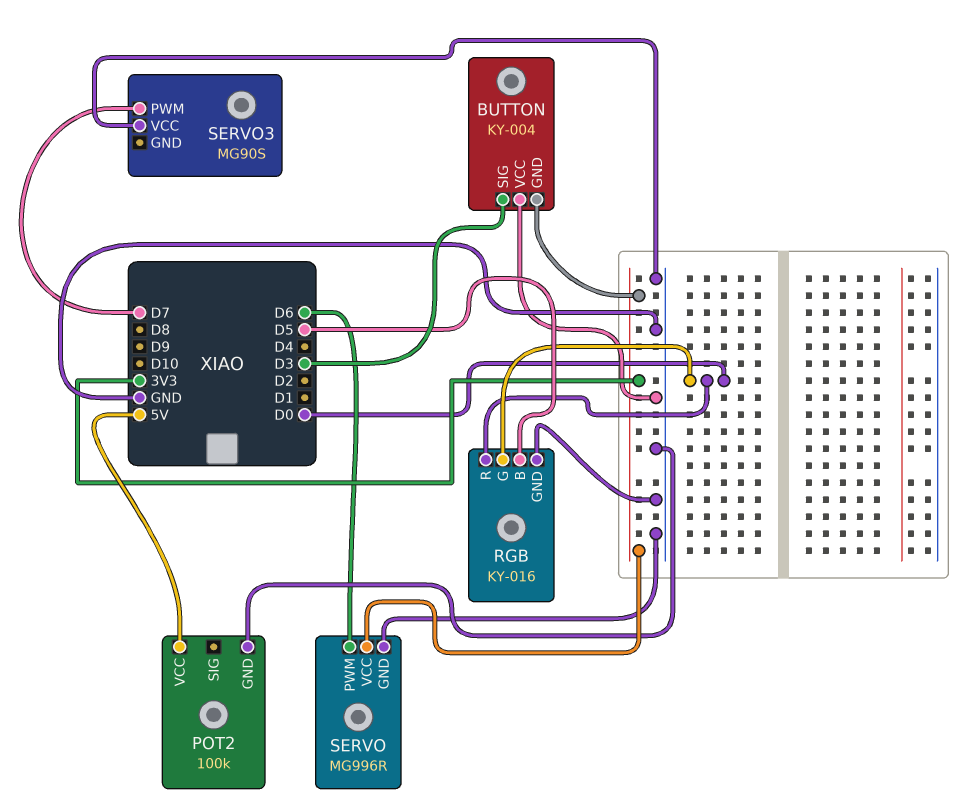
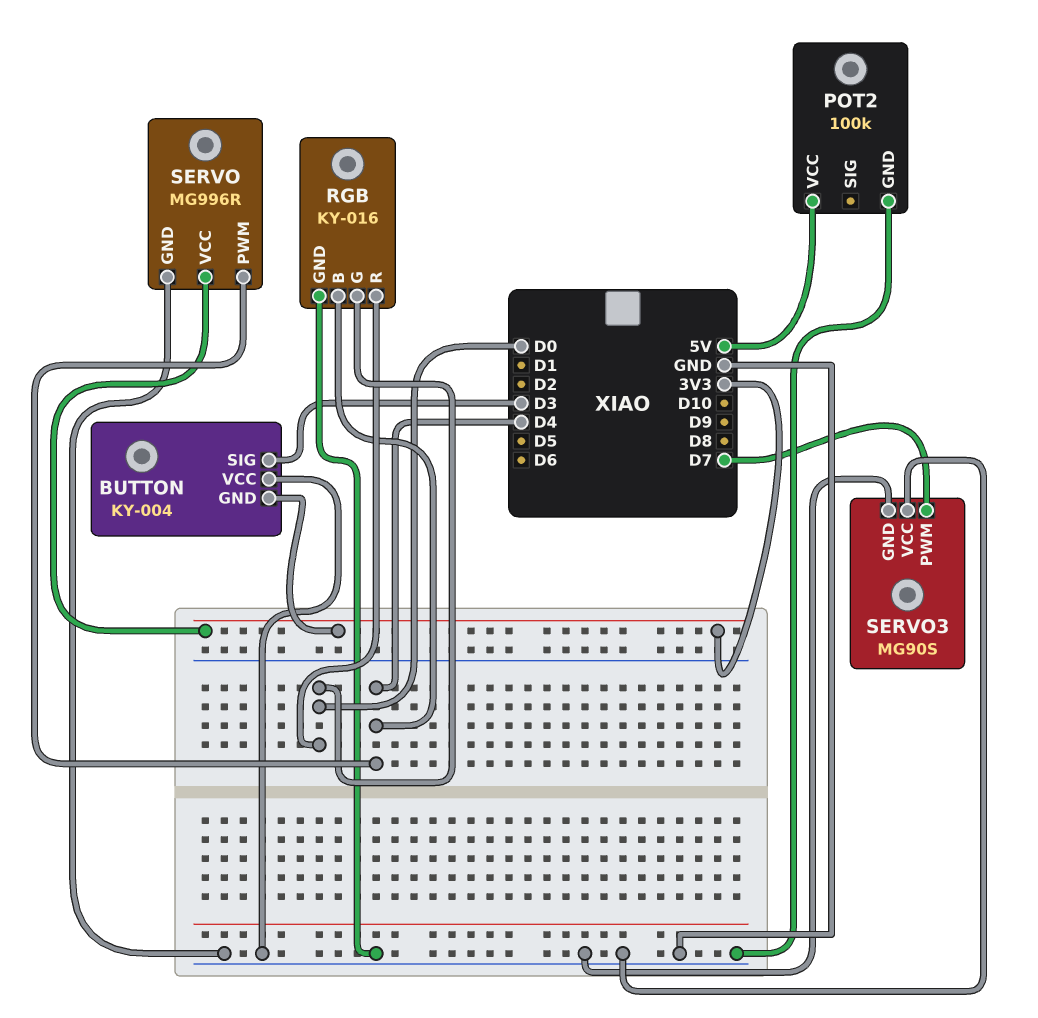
RGB pin B: D5 -> D4
SERVO pin PWM: D6 -> D4
SERVO3 pin GND: none -> GND

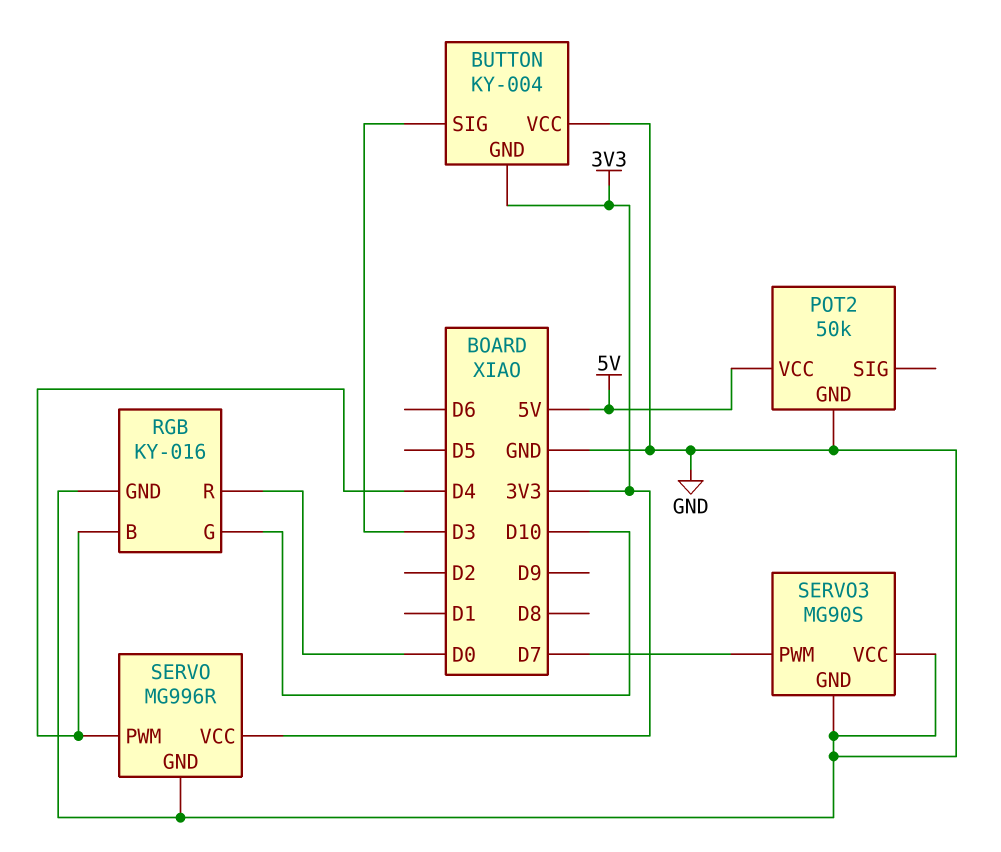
POT2: 100k -> 50k
RGB pin G: D0 -> D10

